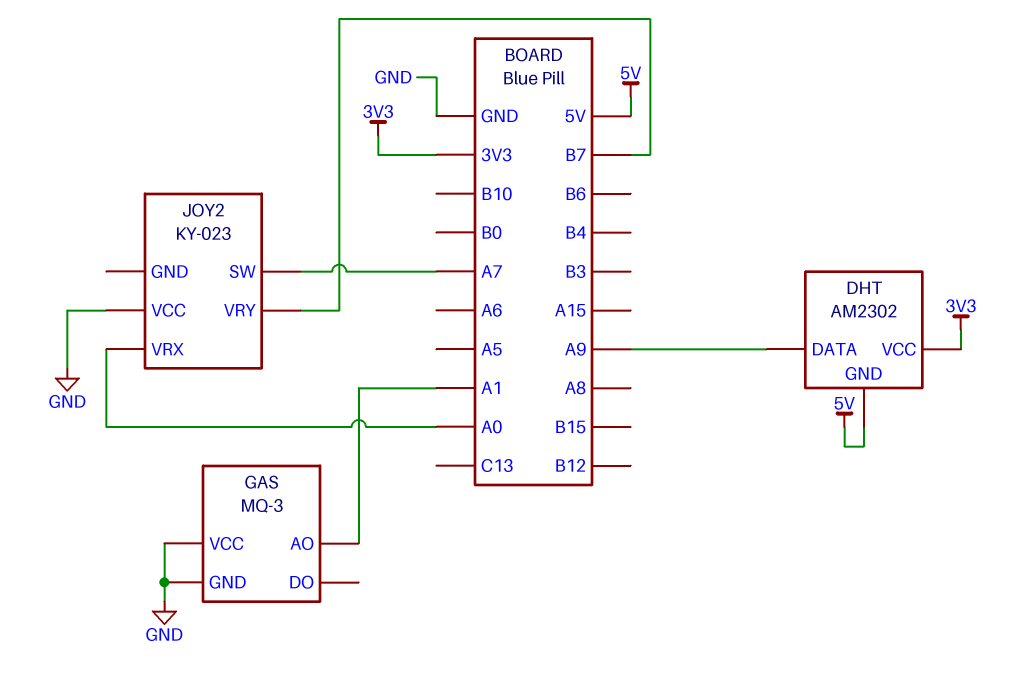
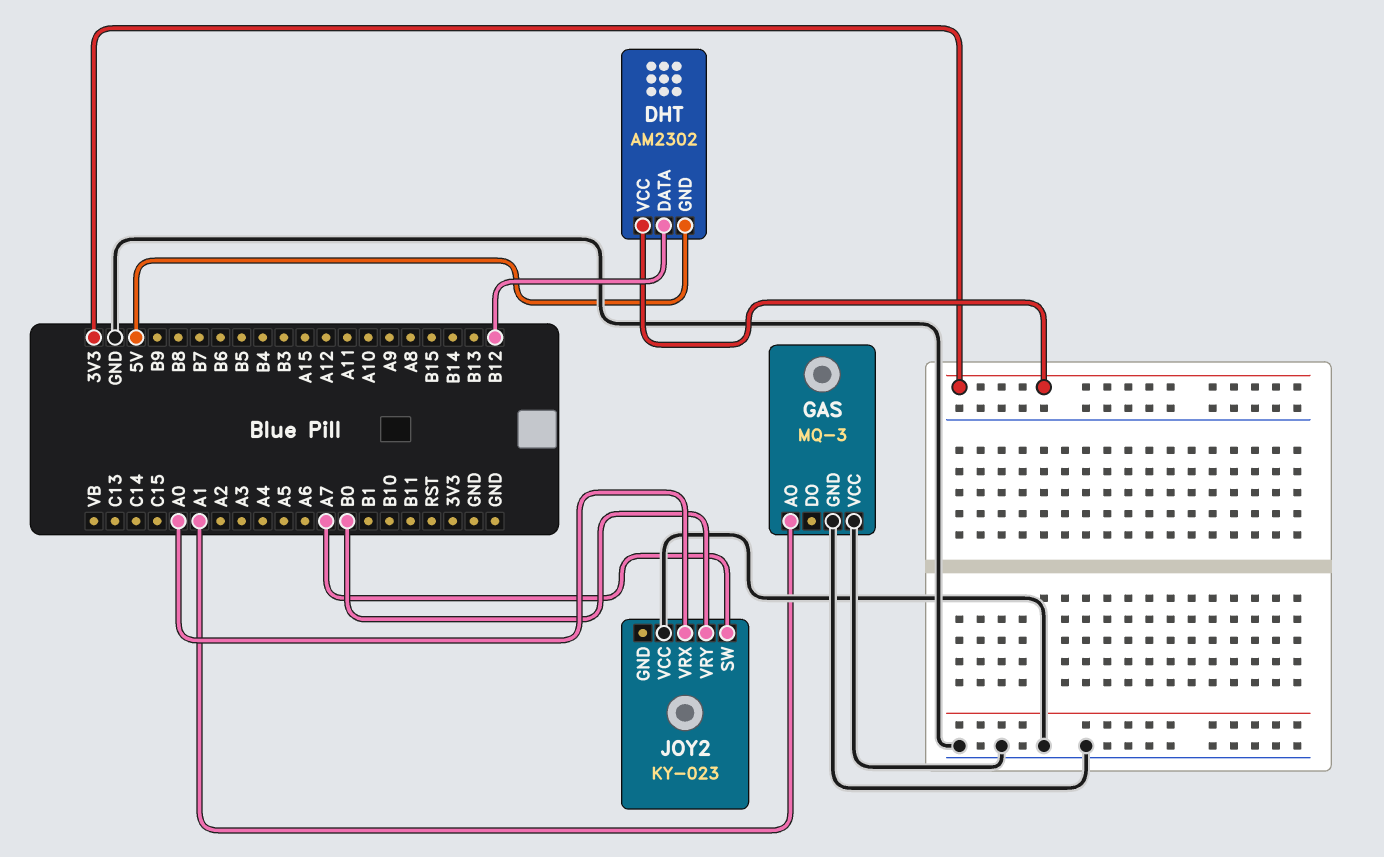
DHT pin DATA: A9 -> B12
JOY2 pin VRY: B7 -> B0

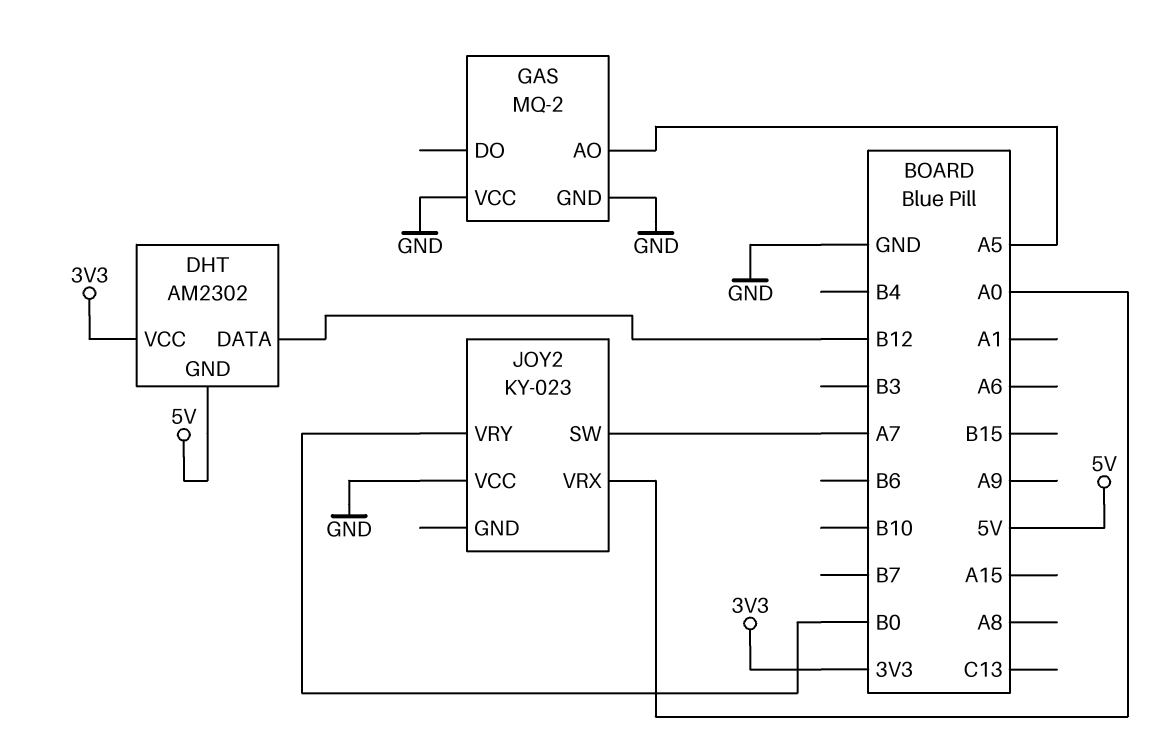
GAS: MQ-3 -> MQ-2
GAS pin AO: A1 -> A5

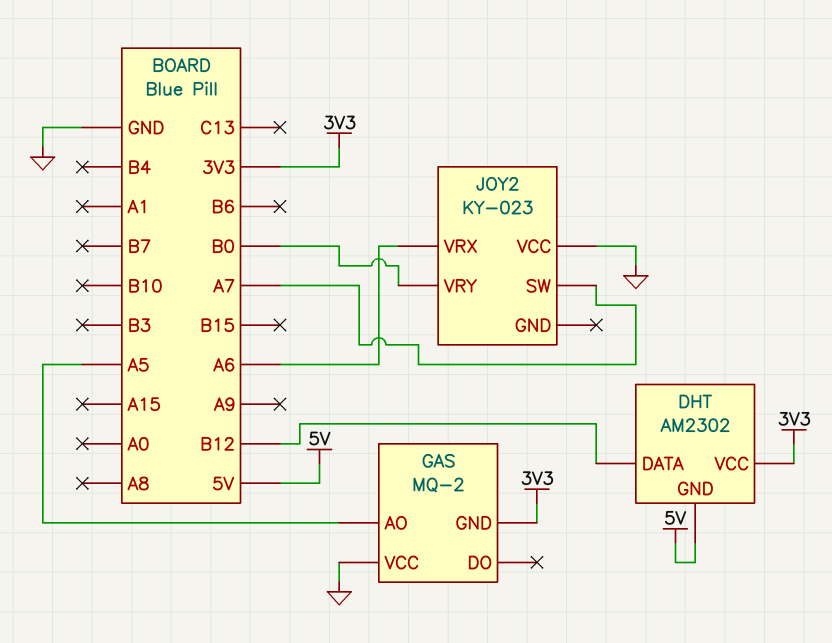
GAS pin GND: GND -> 3V3
JOY2 pin VRX: A0 -> A6

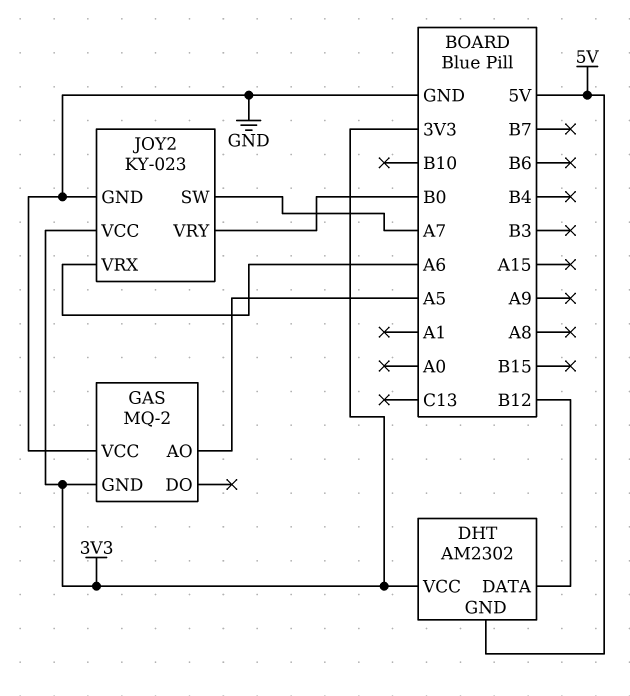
JOY2 pin GND: none -> GND
JOY2 pin VCC: GND -> 3V3

